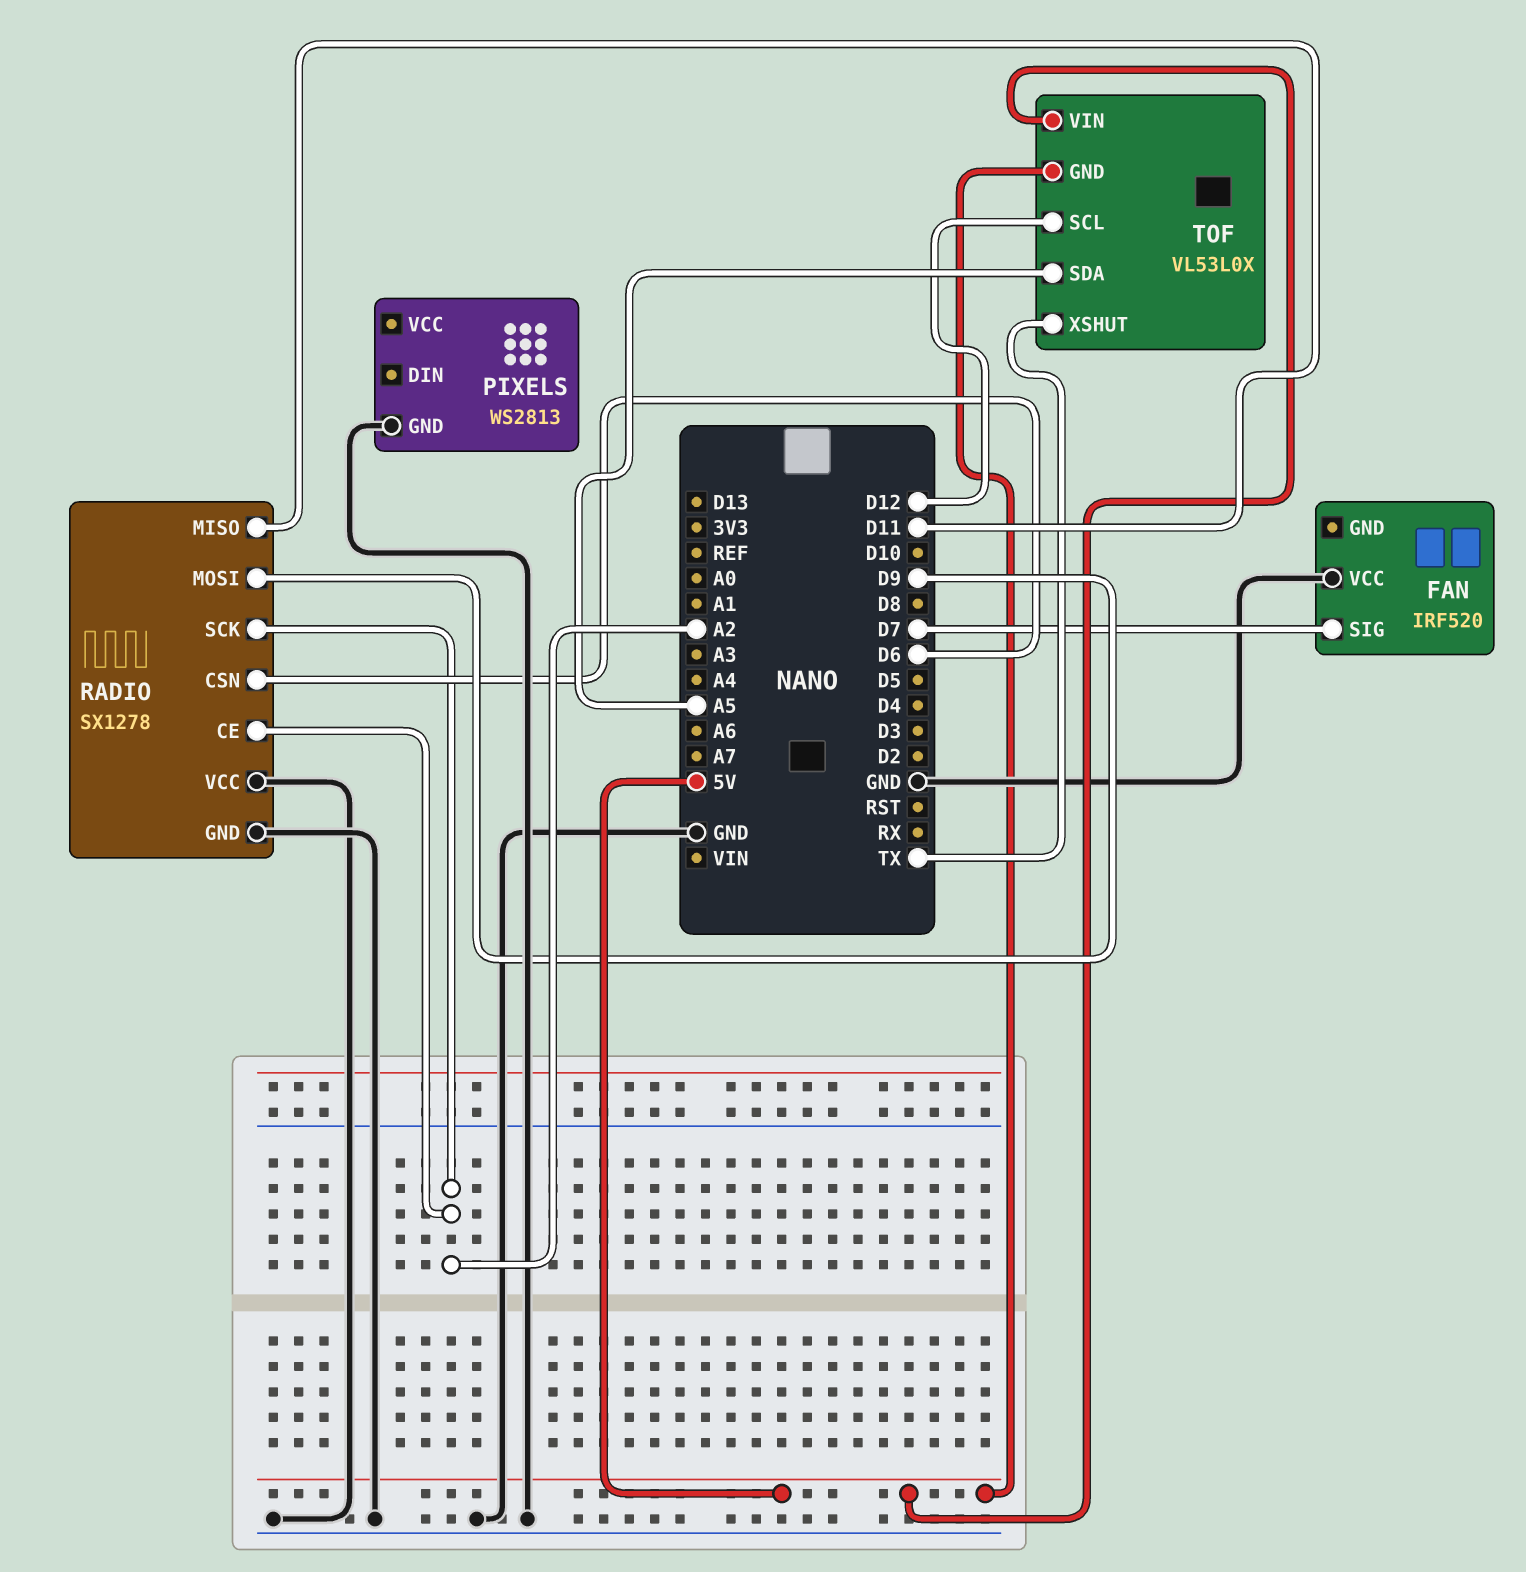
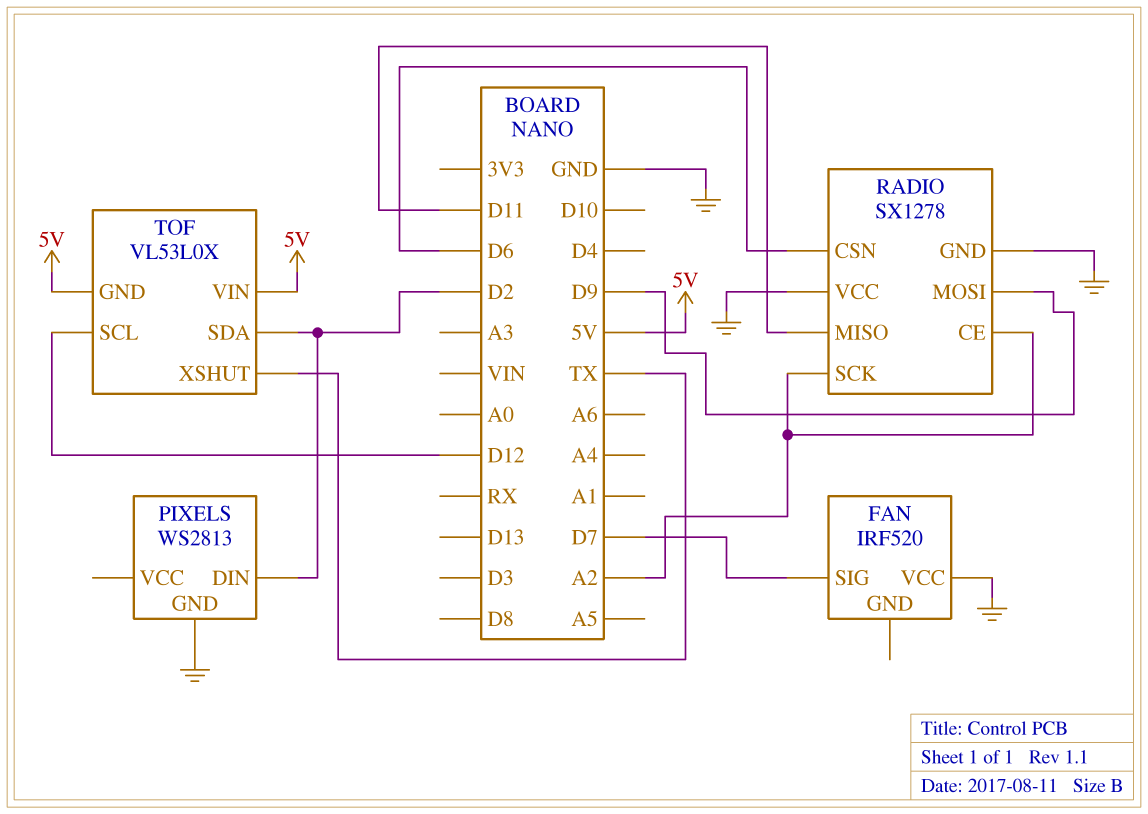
PIXELS pin DIN: none -> D2
TOF pin SDA: A5 -> D2

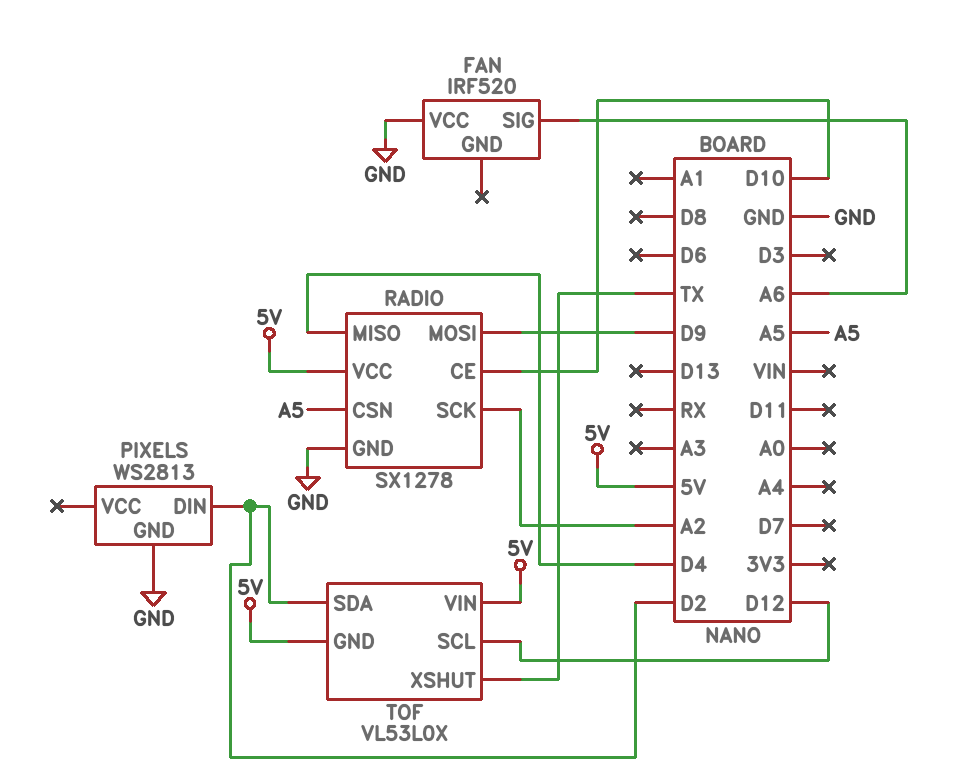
FAN pin SIG: D7 -> A6
RADIO pin CE: A2 -> D10
RADIO pin CSN: D6 -> A5
RADIO pin MISO: D11 -> D4
RADIO pin VCC: GND -> 5V

